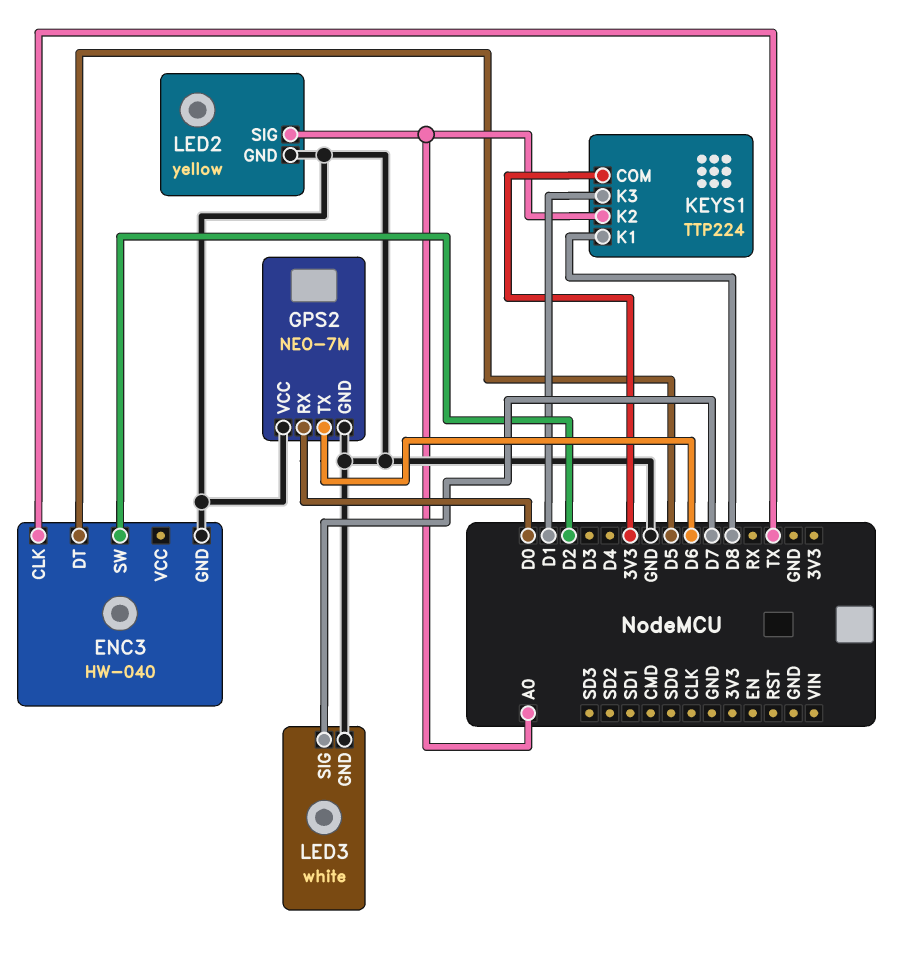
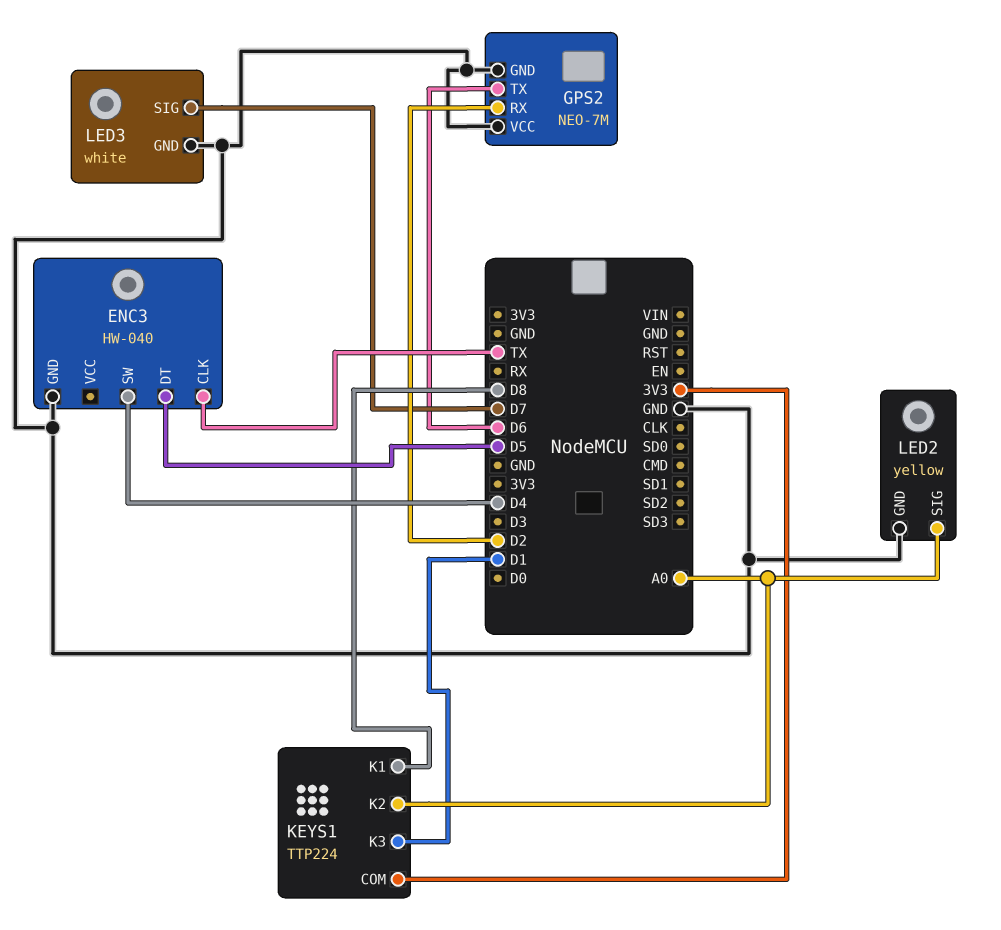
ENC3 pin SW: D2 -> D4
GPS2 pin RX: D0 -> D2

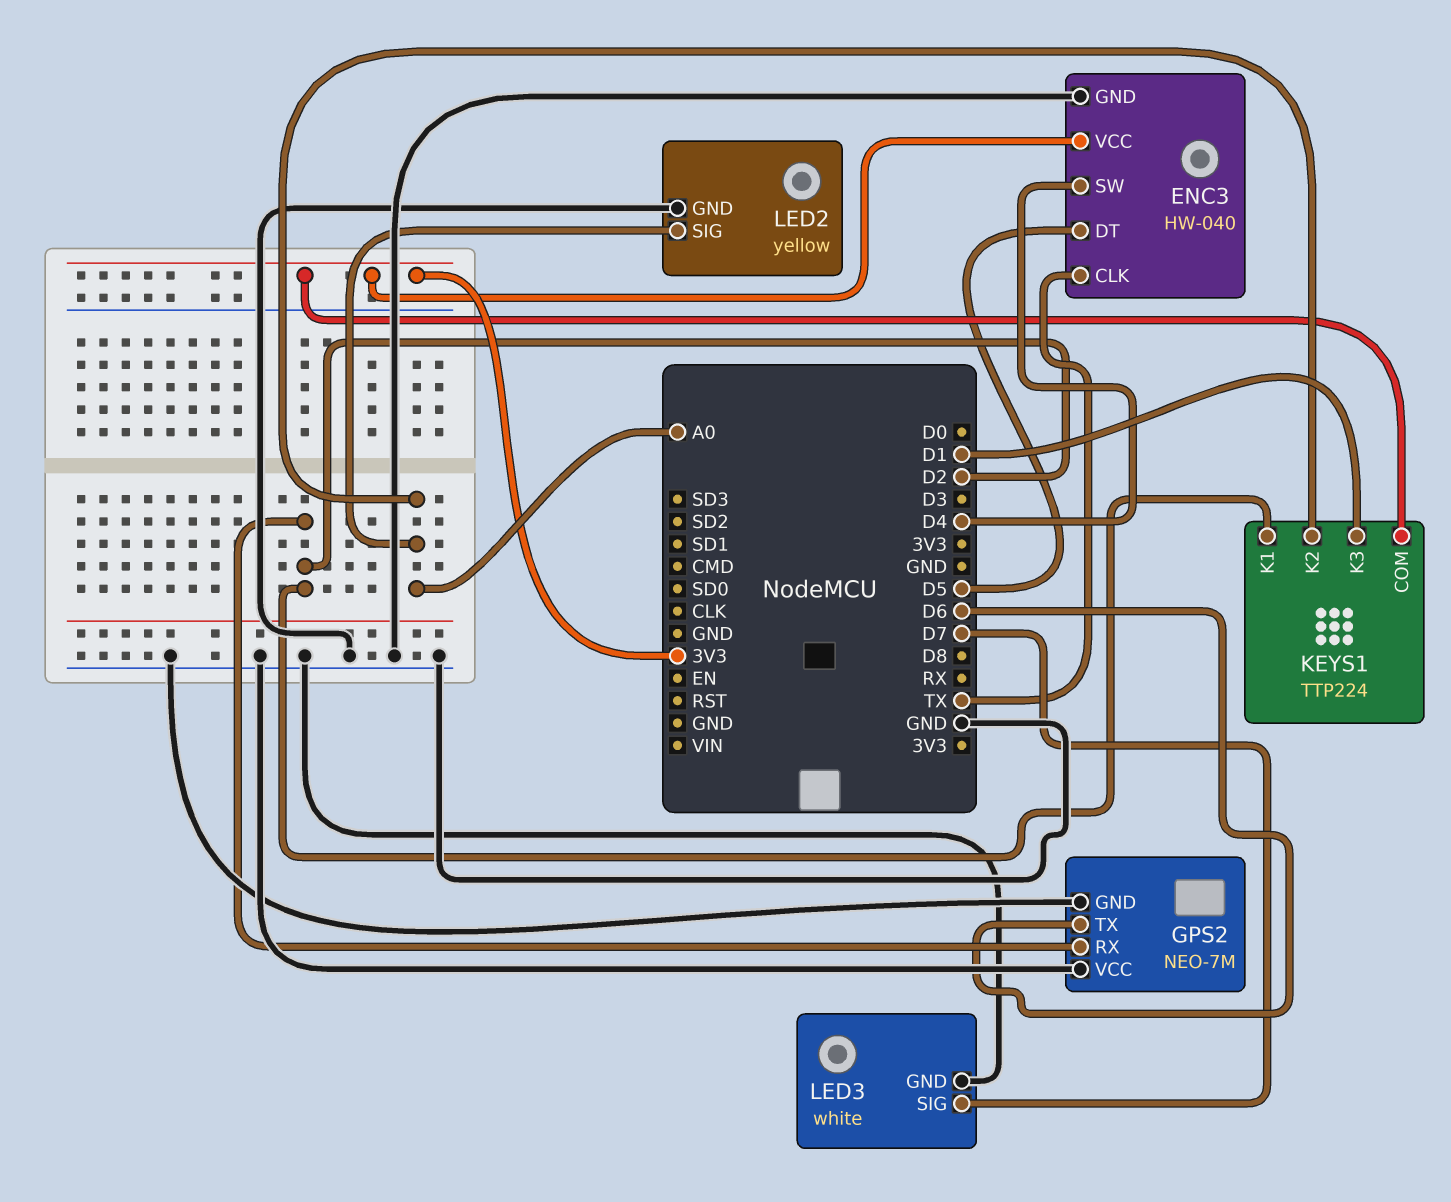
ENC3 pin VCC: none -> 3V3
KEYS1 pin K1: D8 -> D2

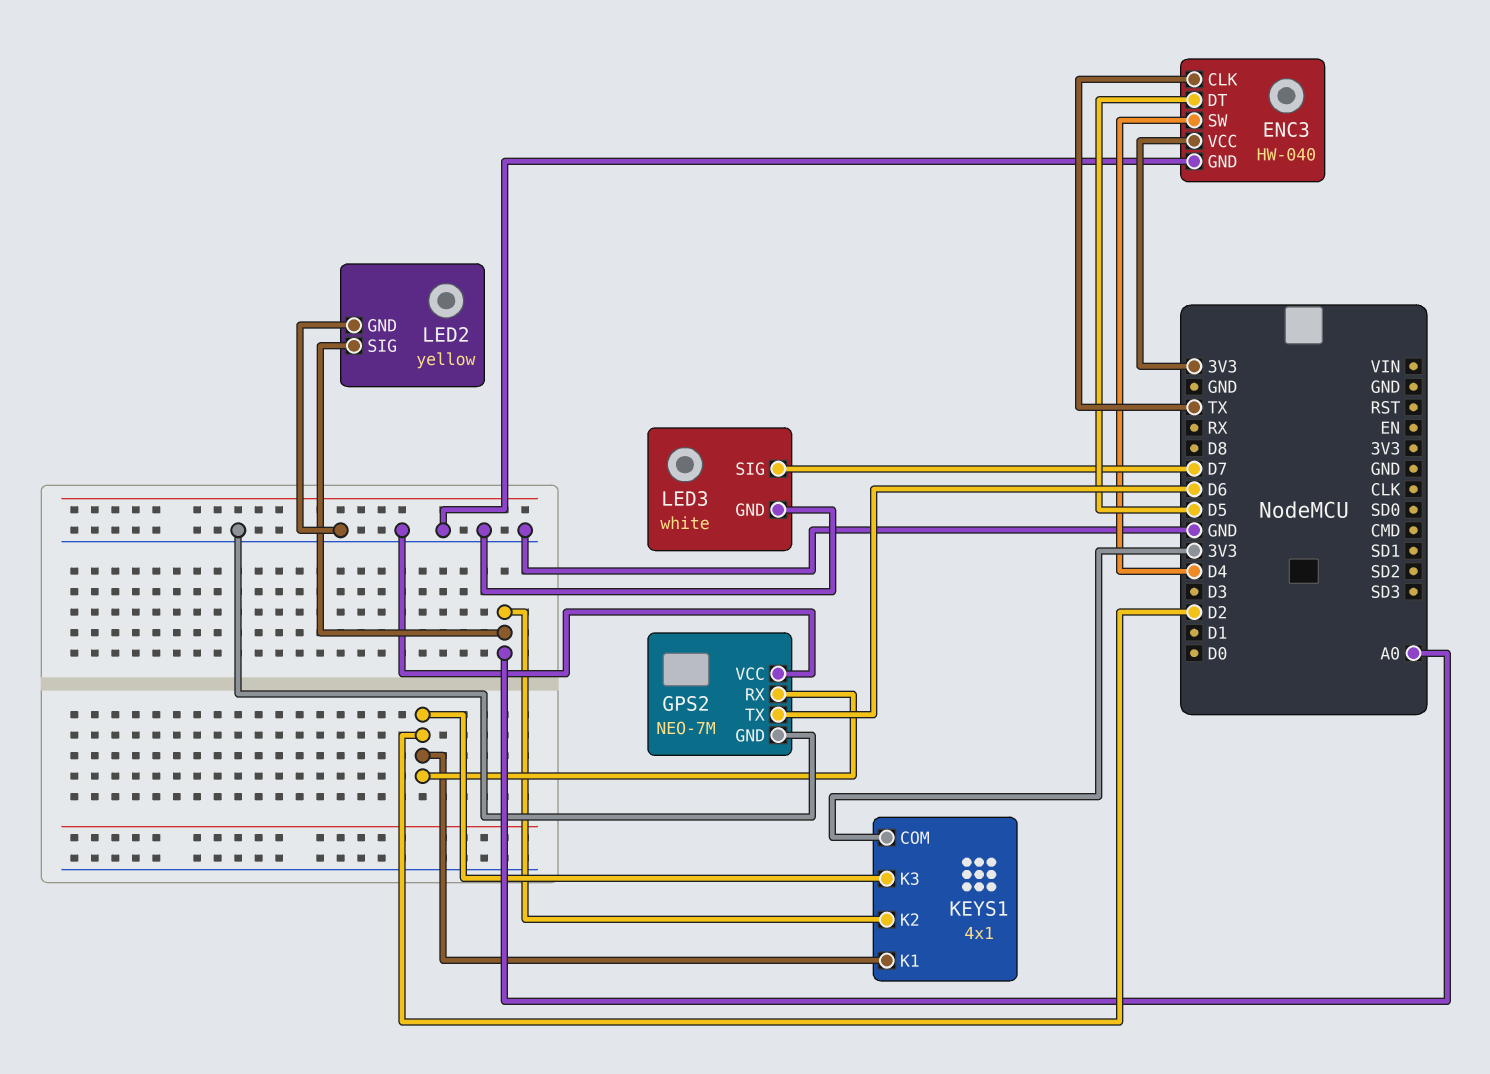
KEYS1: TTP224 -> 4x1
KEYS1 pin K3: D1 -> D2

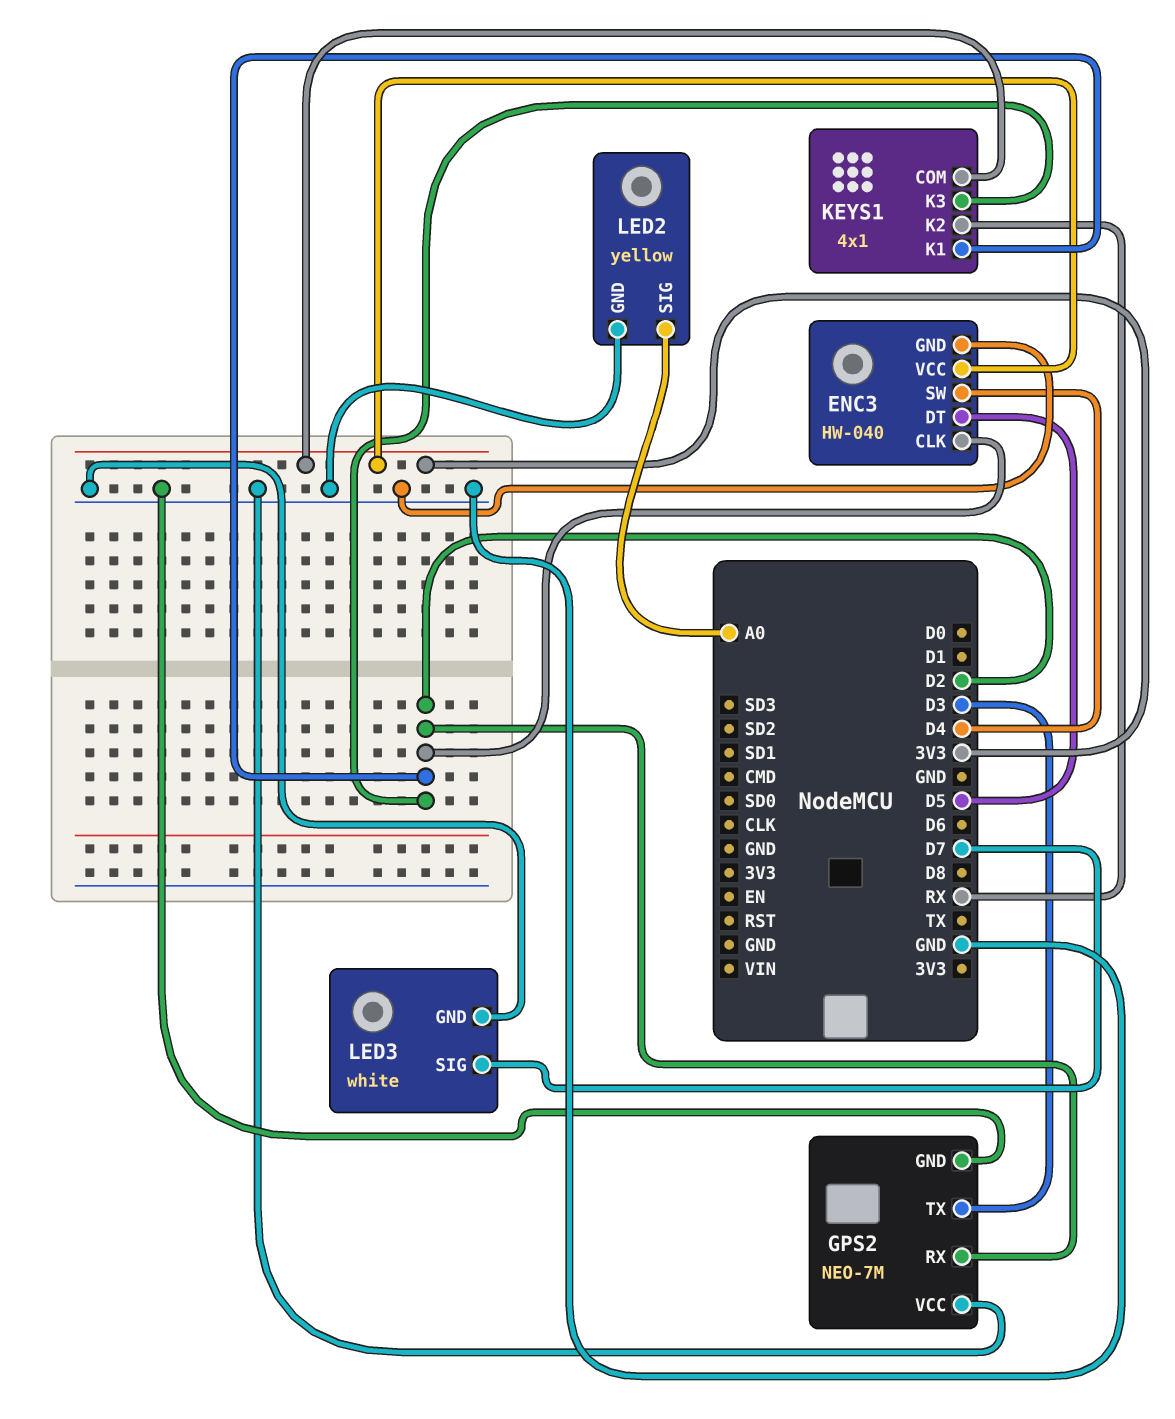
ENC3 pin CLK: TX -> D2
GPS2 pin TX: D6 -> D3
KEYS1 pin K2: A0 -> RX

